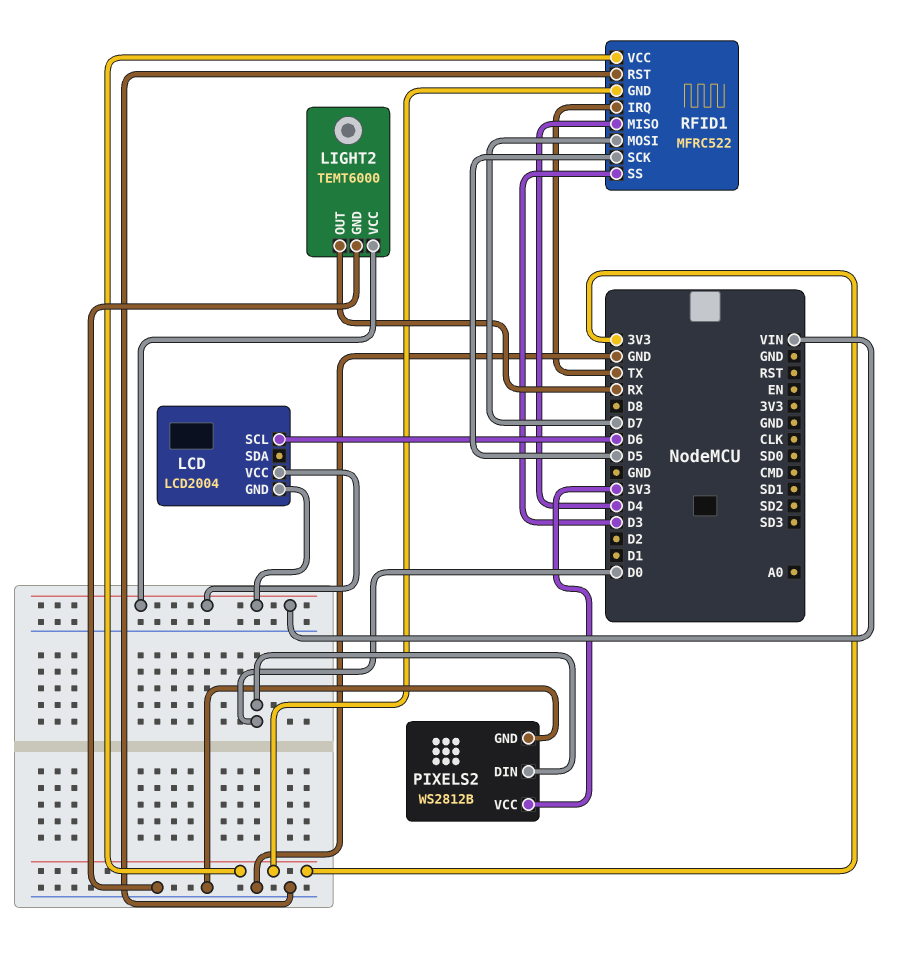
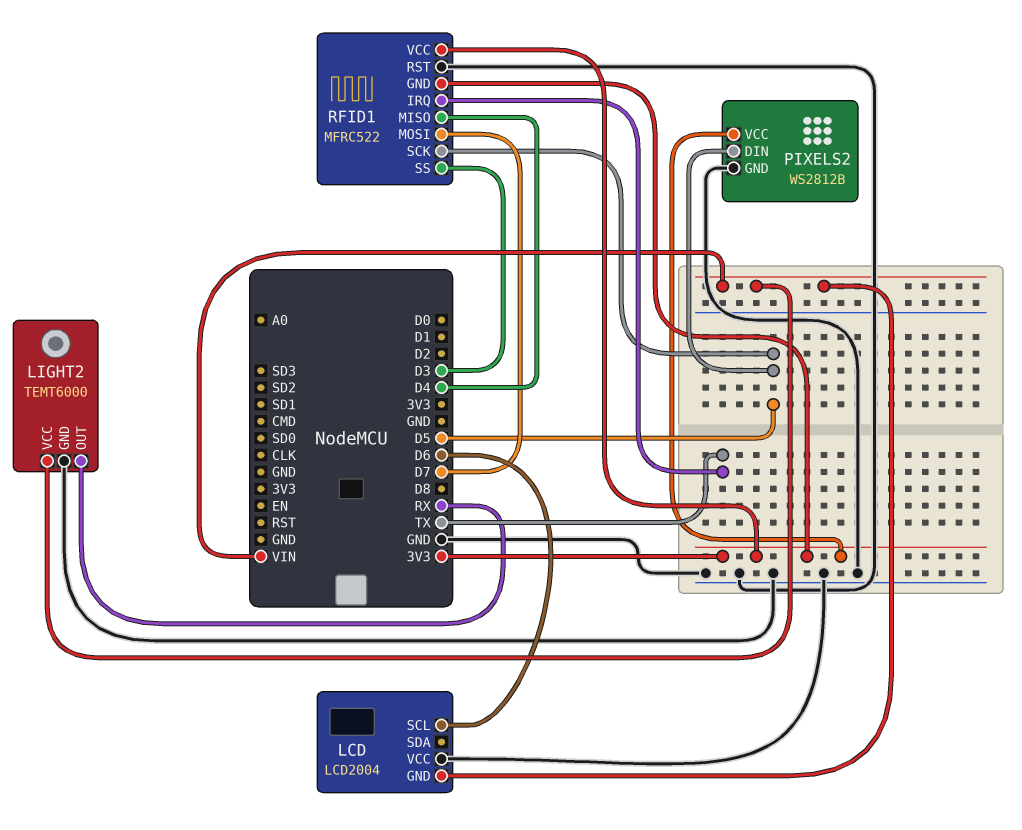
LCD pin VCC: VIN -> GND
PIXELS2 pin DIN: D0 -> D5

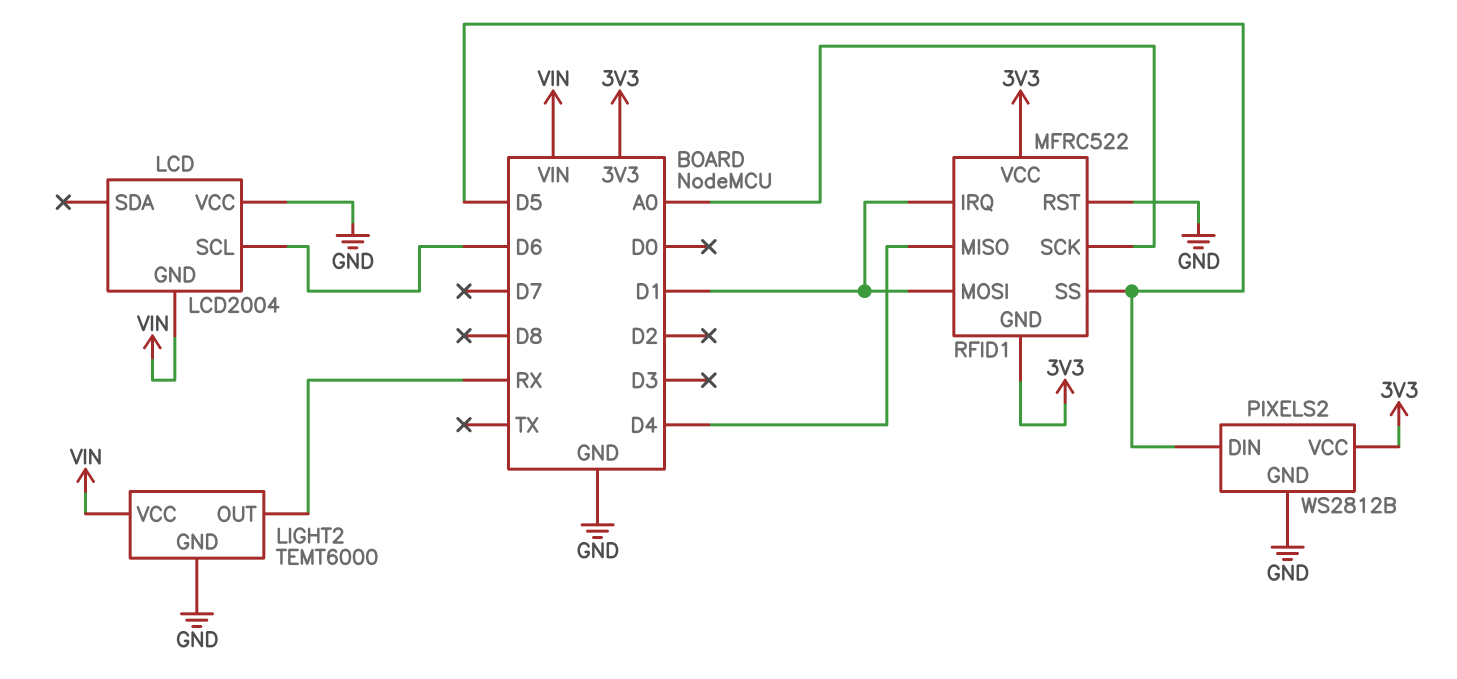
RFID1 pin IRQ: TX -> D1
RFID1 pin MOSI: D7 -> D1
RFID1 pin SCK: D5 -> A0
RFID1 pin SS: D3 -> D5

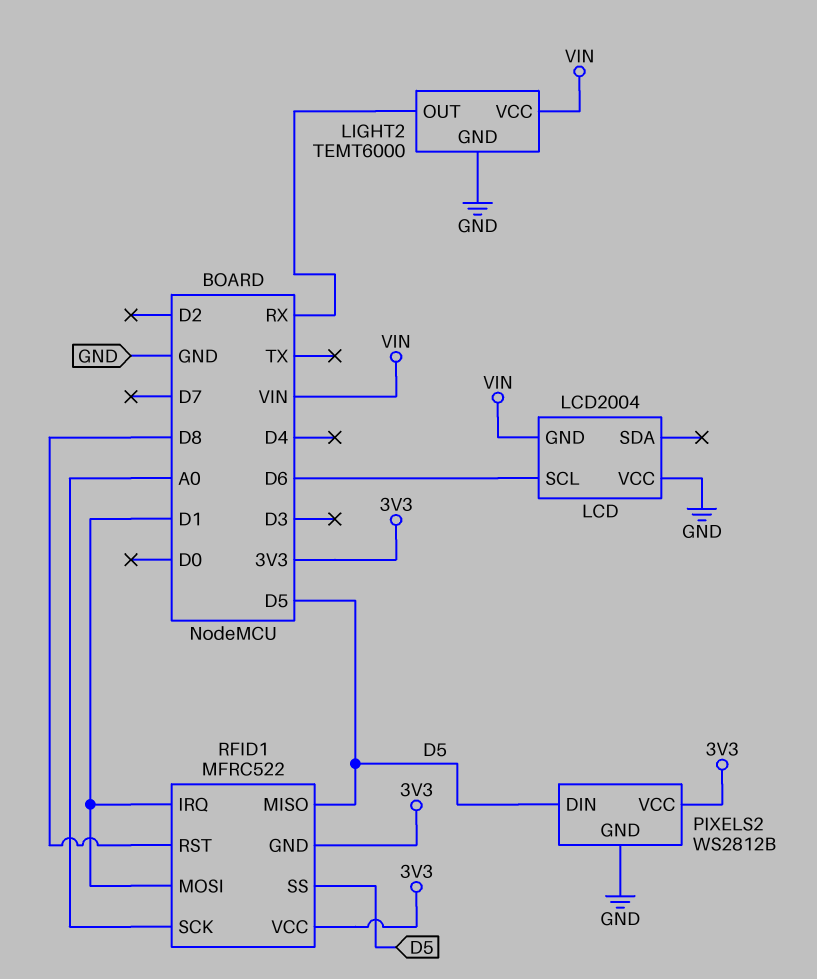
RFID1 pin MISO: D4 -> D5
RFID1 pin RST: GND -> D8

